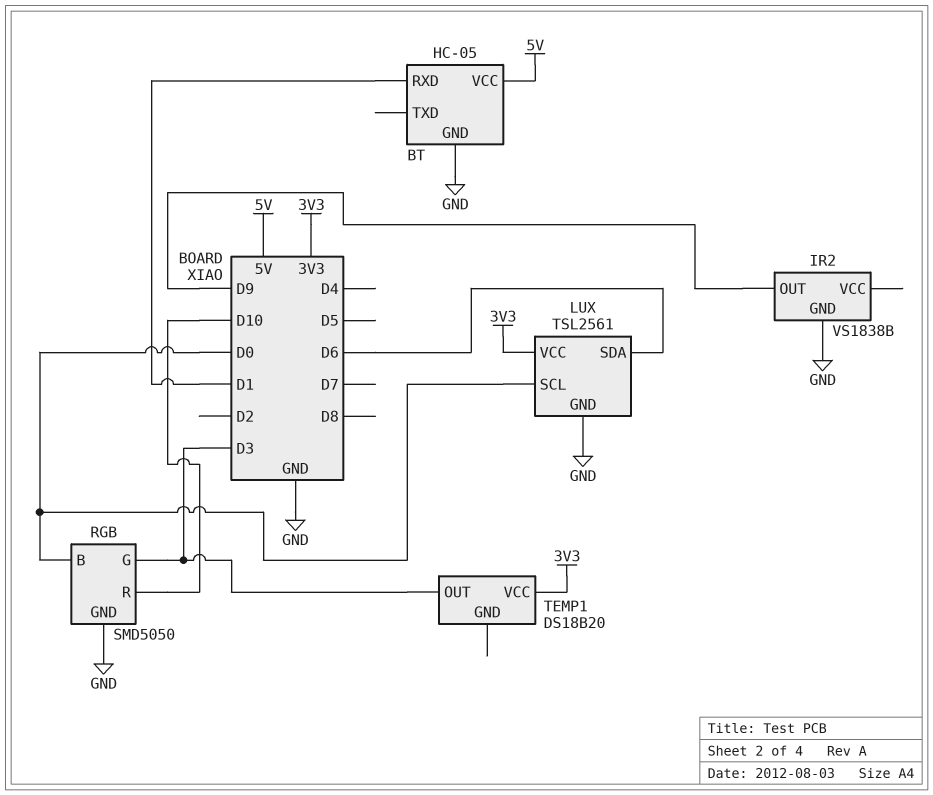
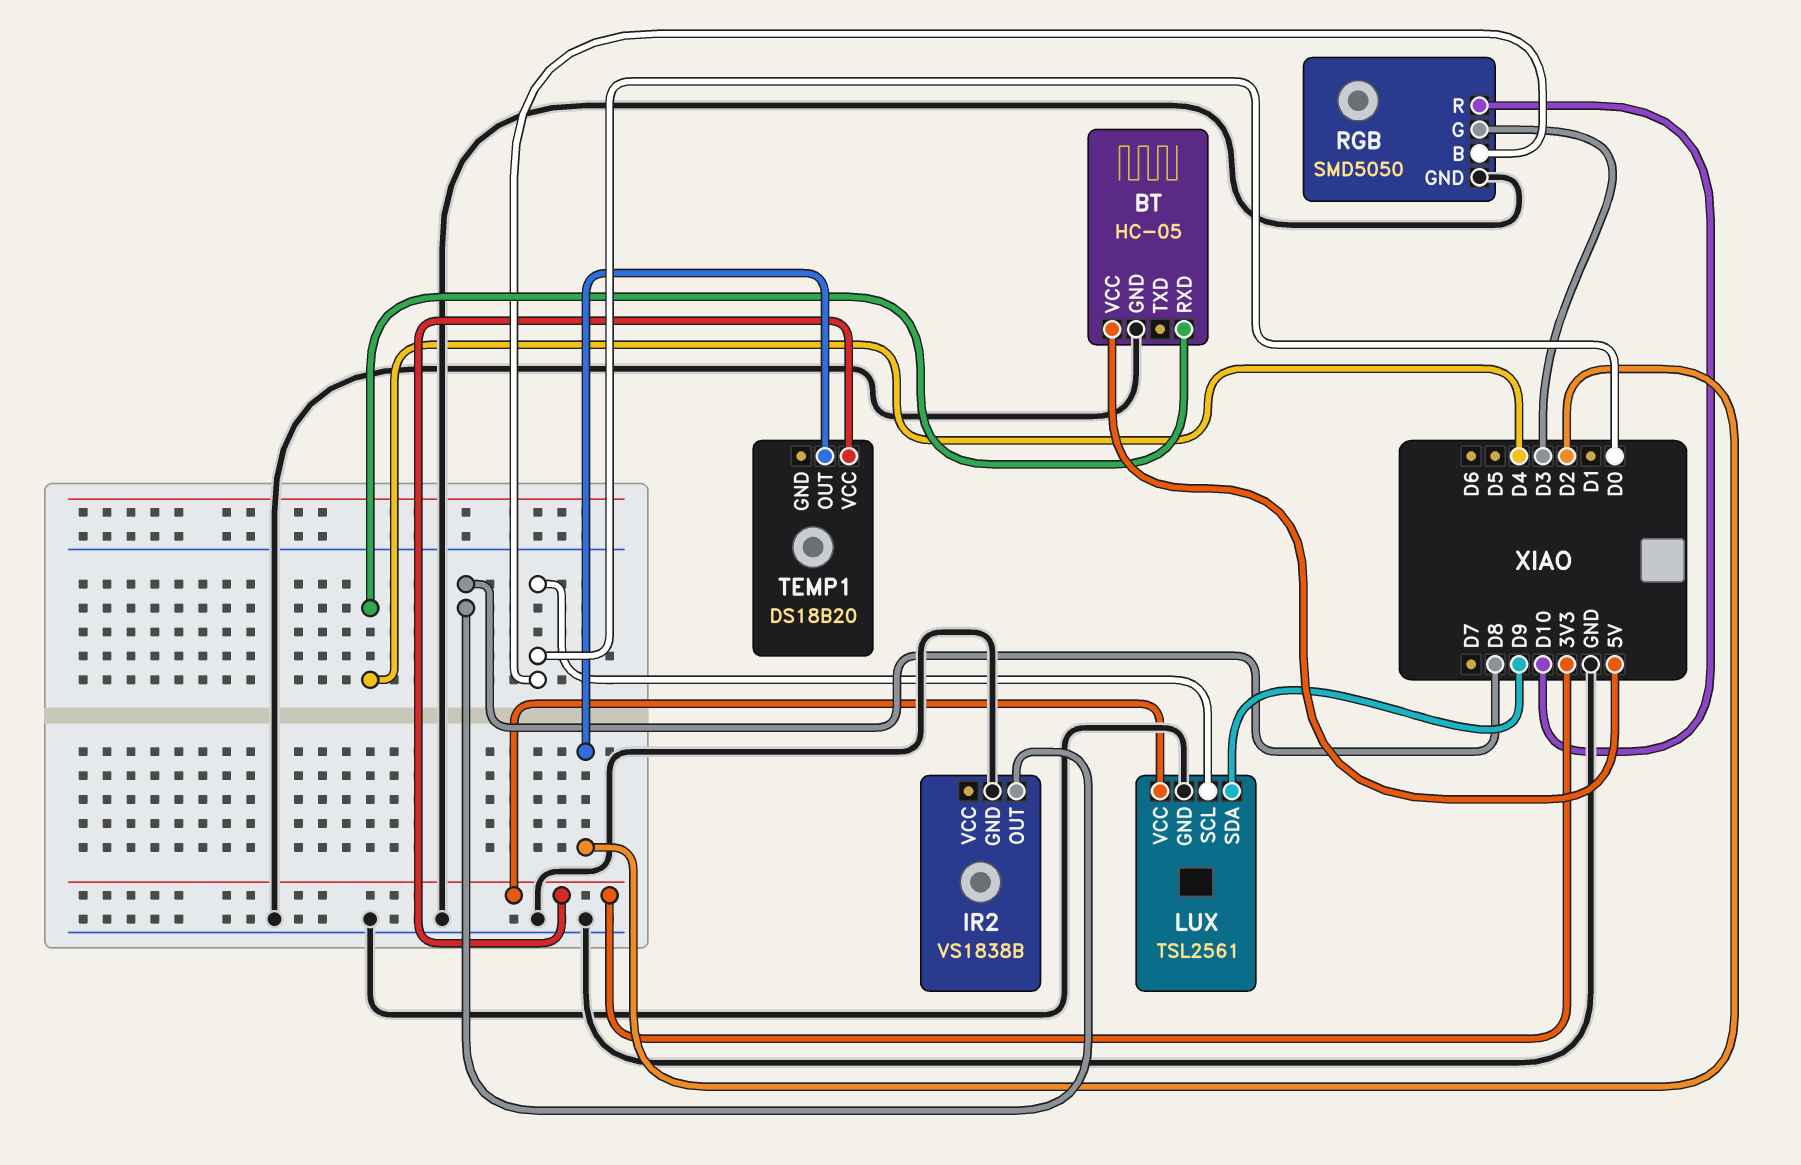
BT pin RXD: D1 -> D4
IR2 pin OUT: D9 -> D8
LUX pin SDA: D6 -> D9
TEMP1 pin OUT: D3 -> D2

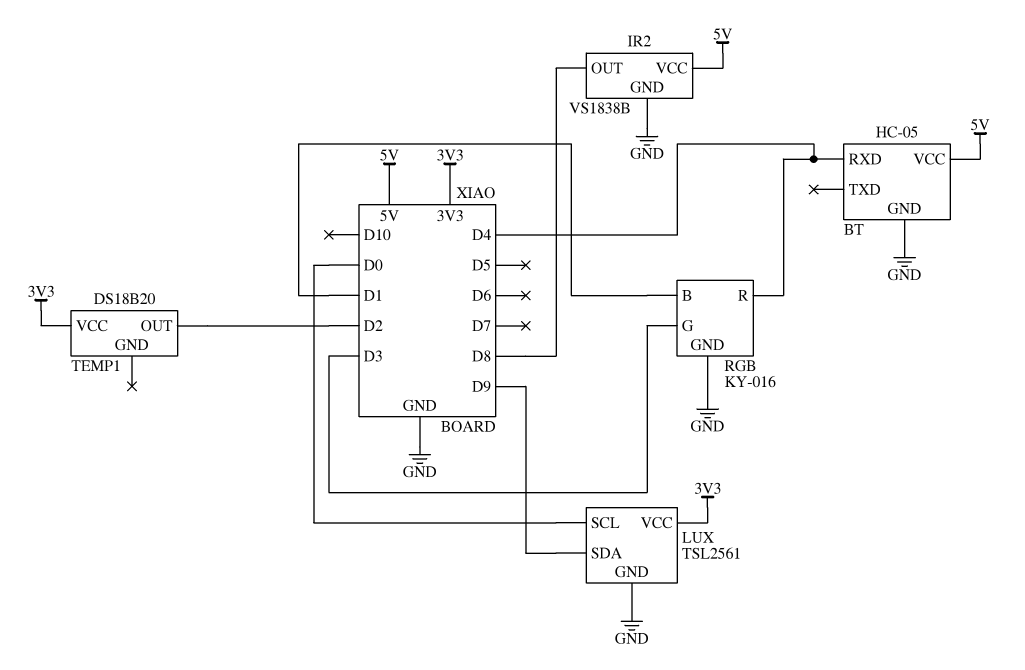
IR2 pin VCC: none -> 5V
RGB: SMD5050 -> KY-016
RGB pin B: D0 -> D1
RGB pin R: D10 -> D4

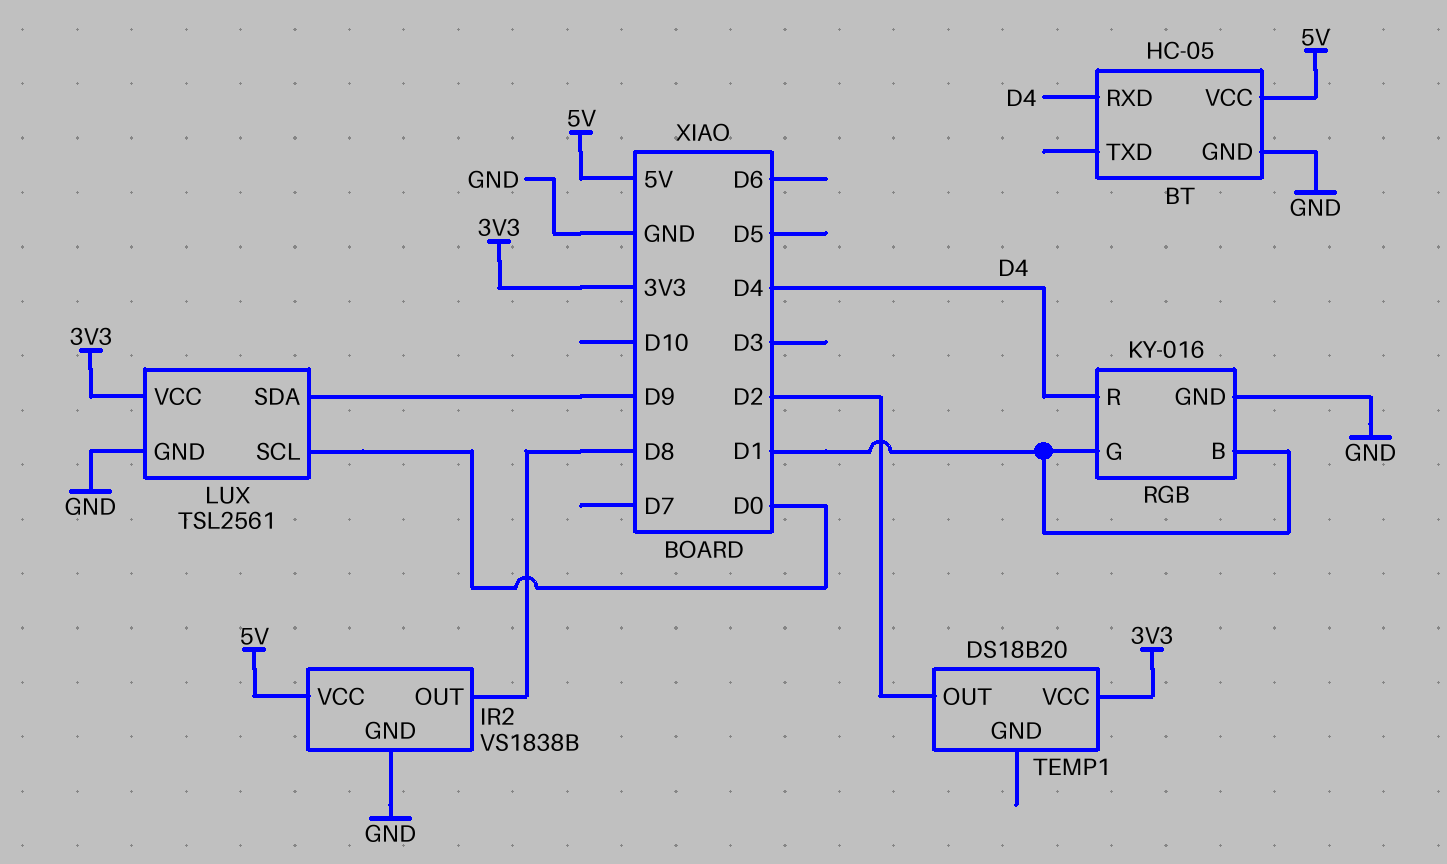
RGB pin G: D3 -> D1

